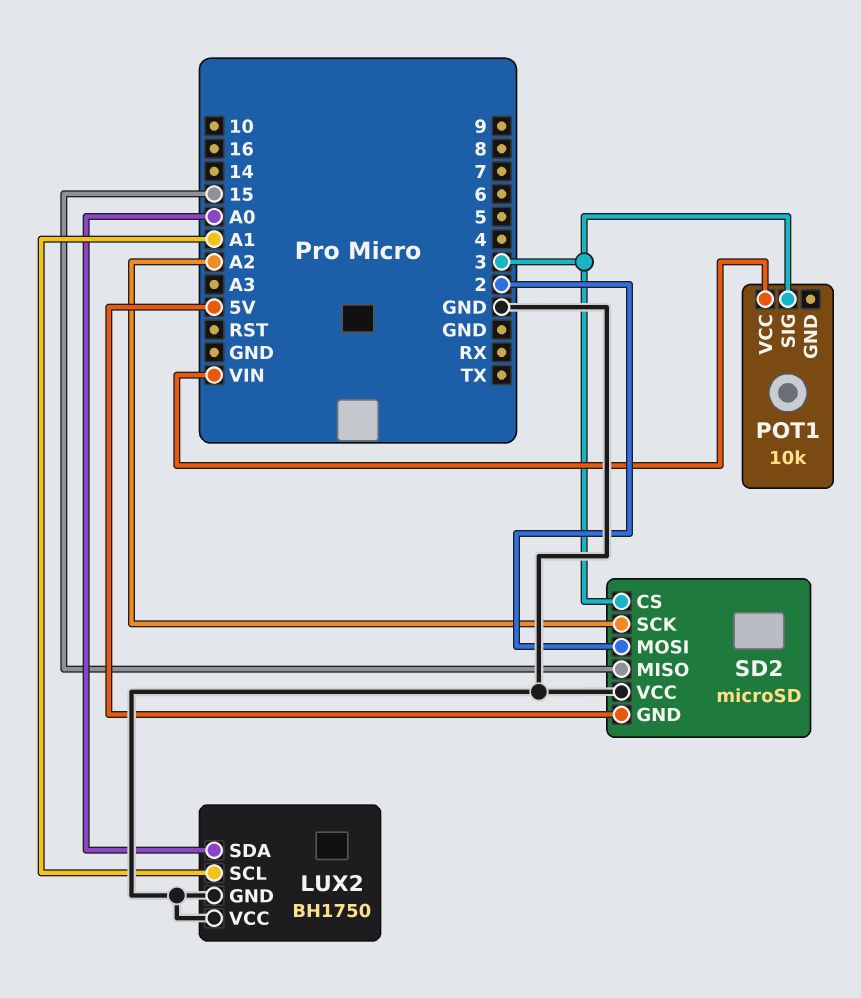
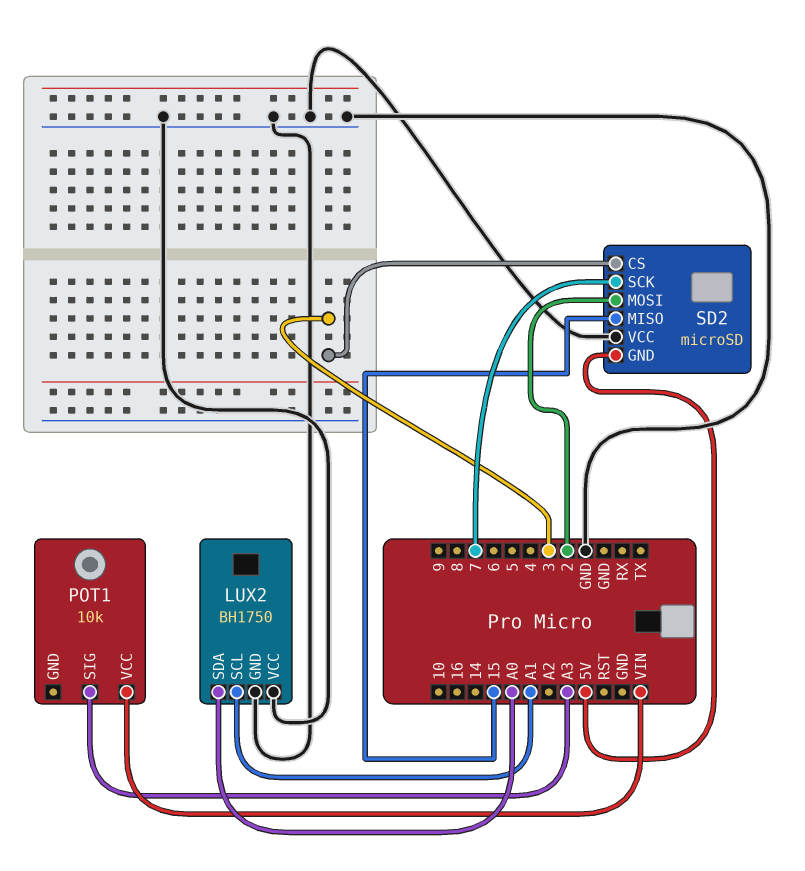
POT1 pin SIG: 3 -> A3
SD2 pin SCK: A2 -> 7

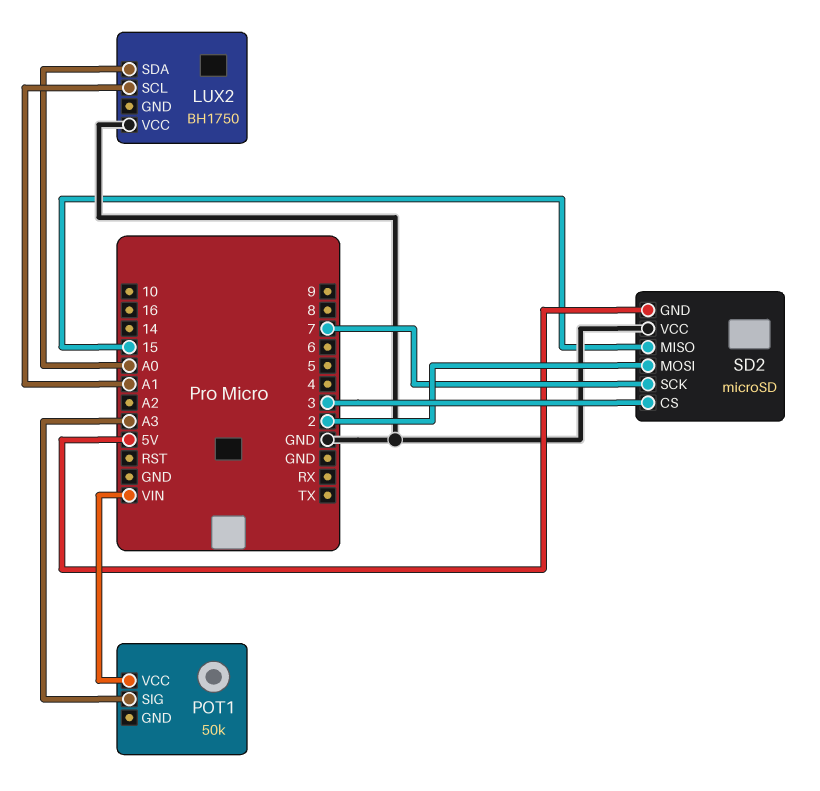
LUX2 pin GND: GND -> none
POT1: 10k -> 50k

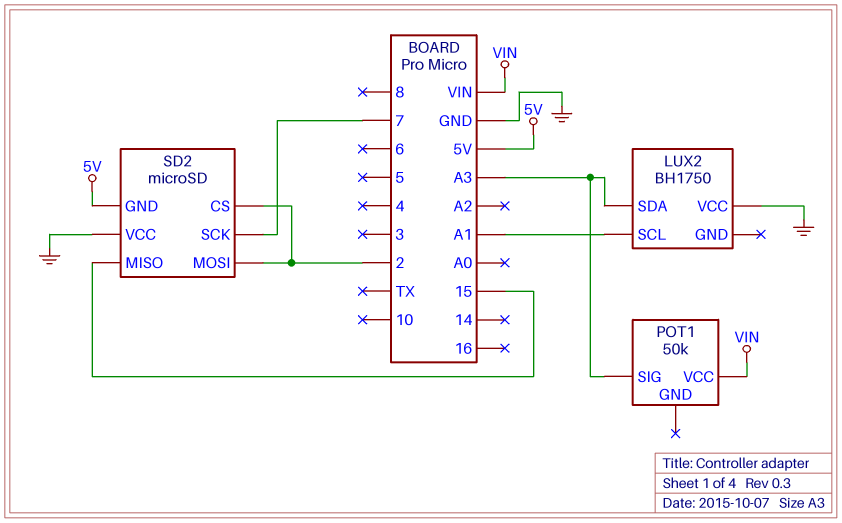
LUX2 pin SDA: A0 -> A3
SD2 pin CS: 3 -> 2

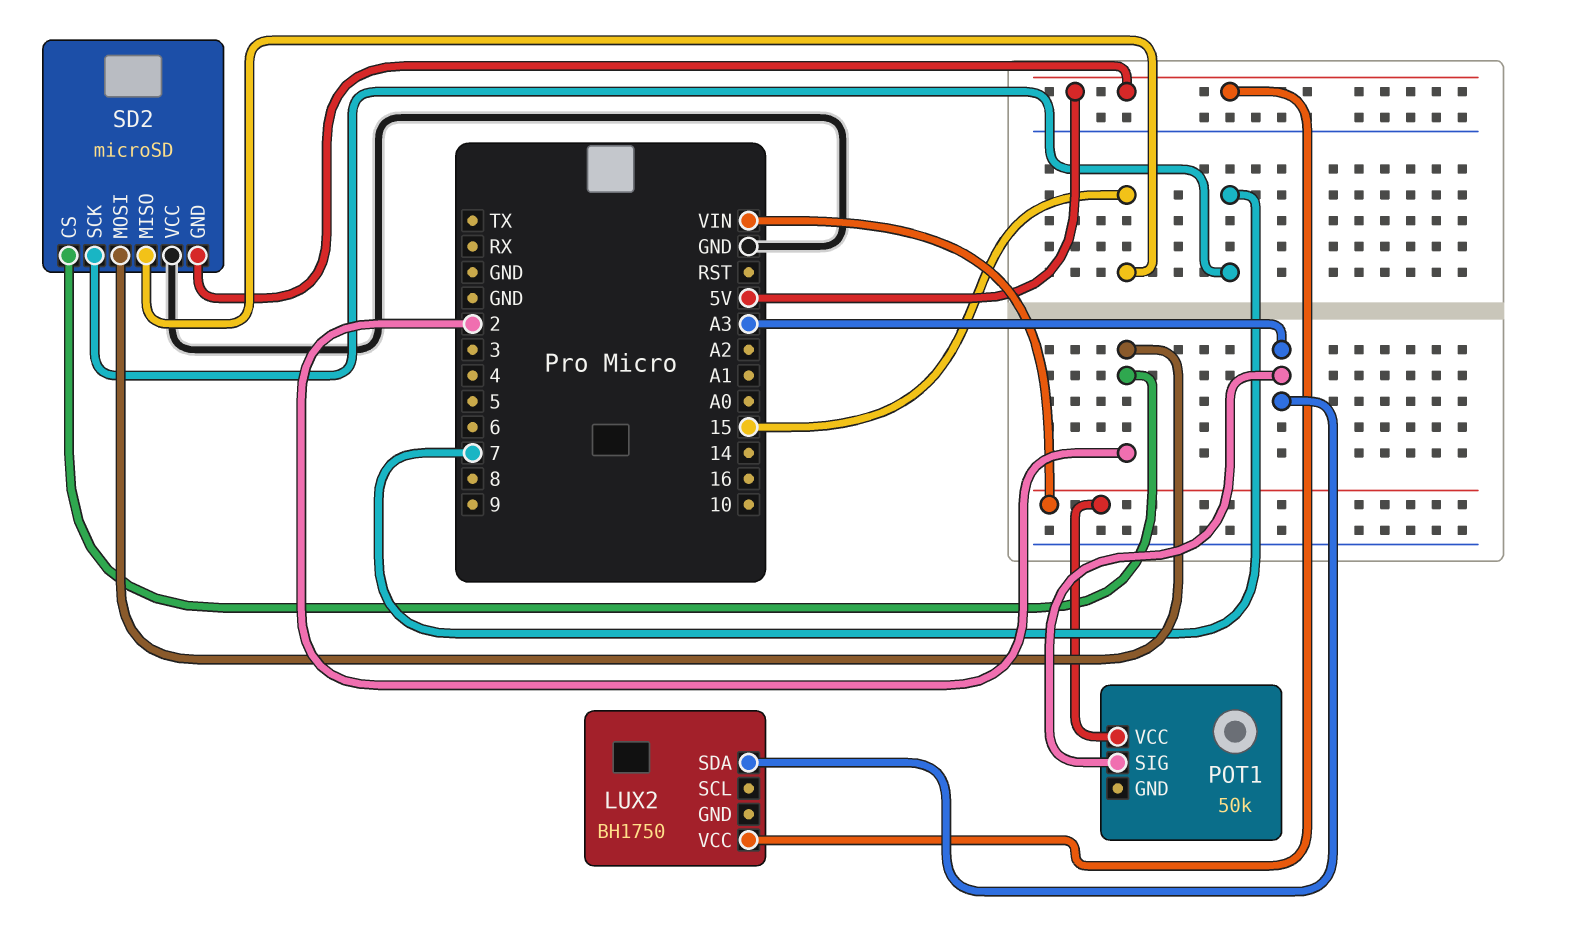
LUX2 pin SCL: A1 -> none
LUX2 pin VCC: GND -> 5V

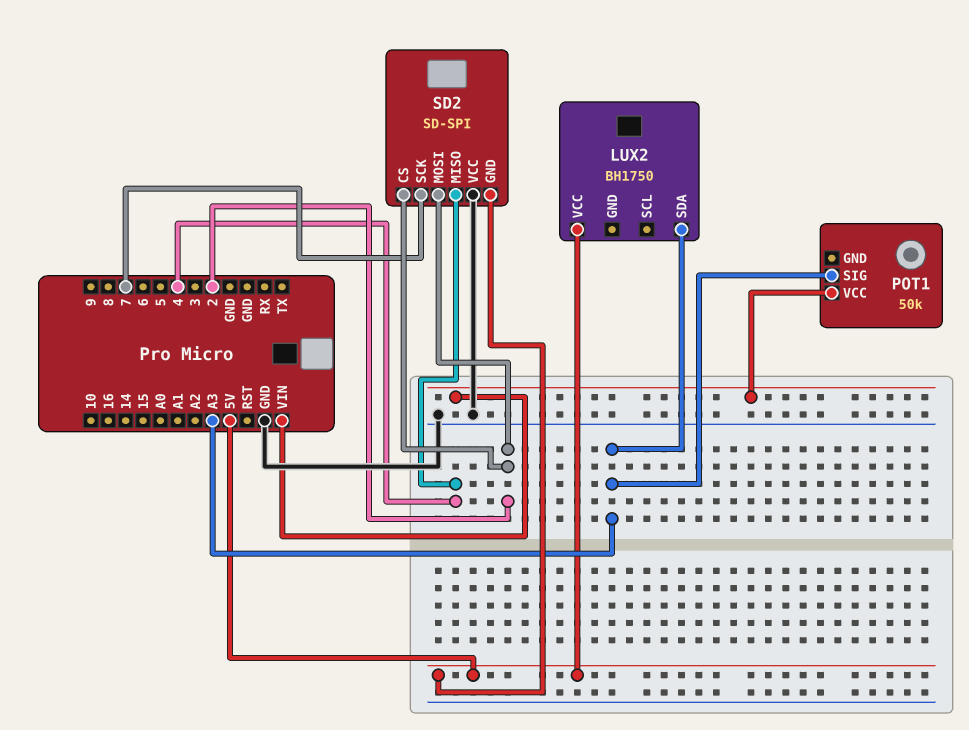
SD2: microSD -> SD-SPI
SD2 pin MISO: 15 -> 4

